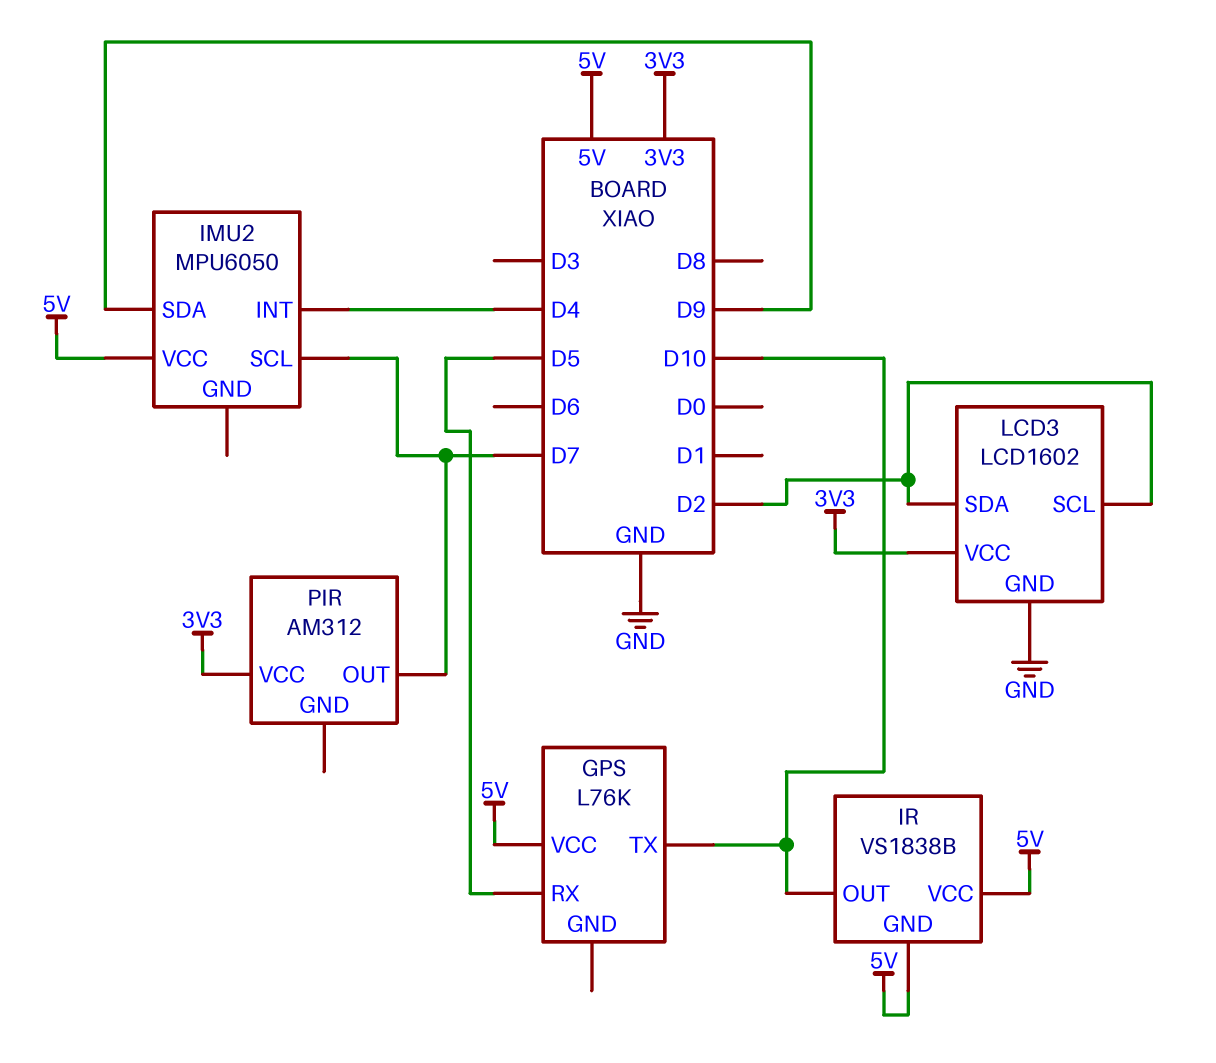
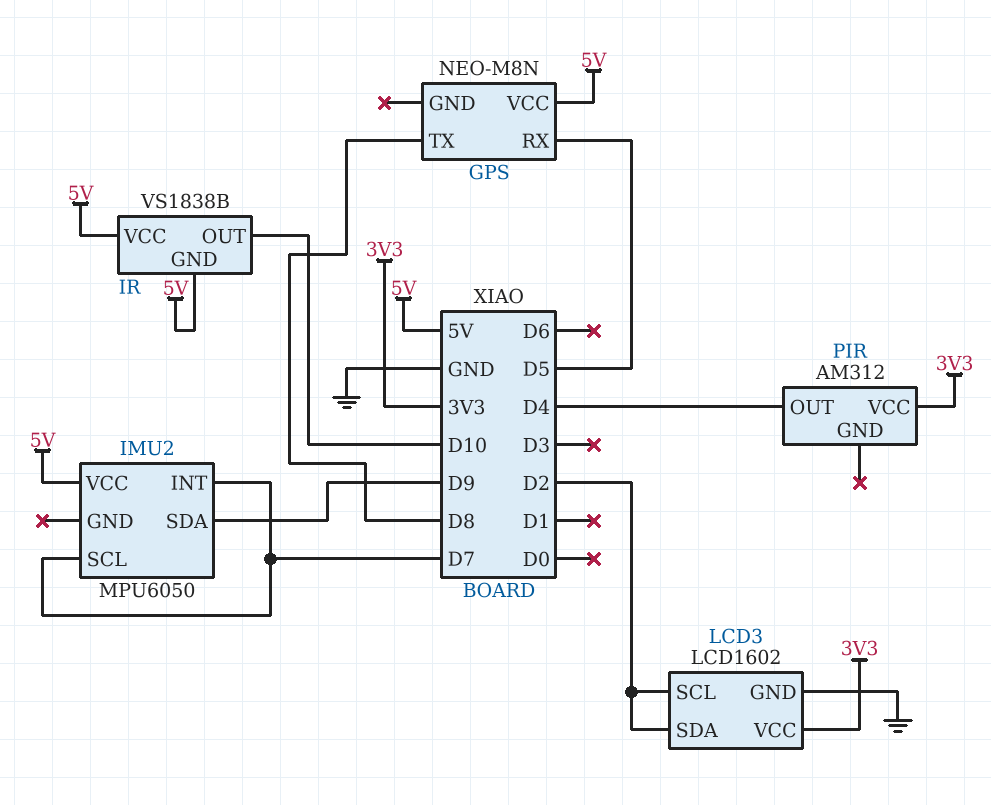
GPS: L76K -> NEO-M8N
GPS pin TX: D10 -> D8
IMU2 pin INT: D4 -> D7
PIR pin OUT: D7 -> D4

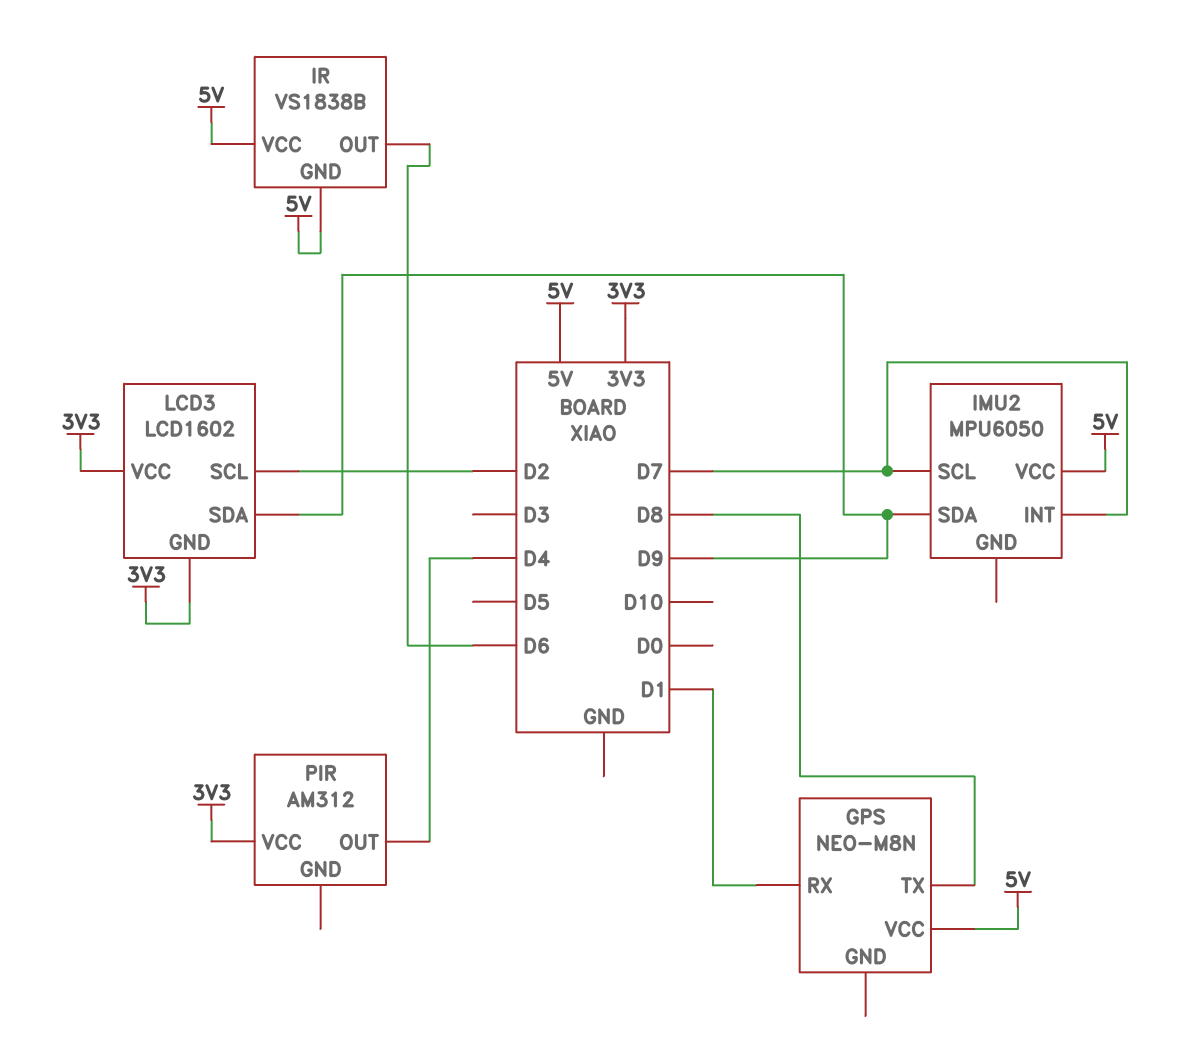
GPS pin RX: D5 -> D1
IR pin OUT: D10 -> D6
LCD3 pin GND: GND -> 3V3
LCD3 pin SDA: D2 -> D9

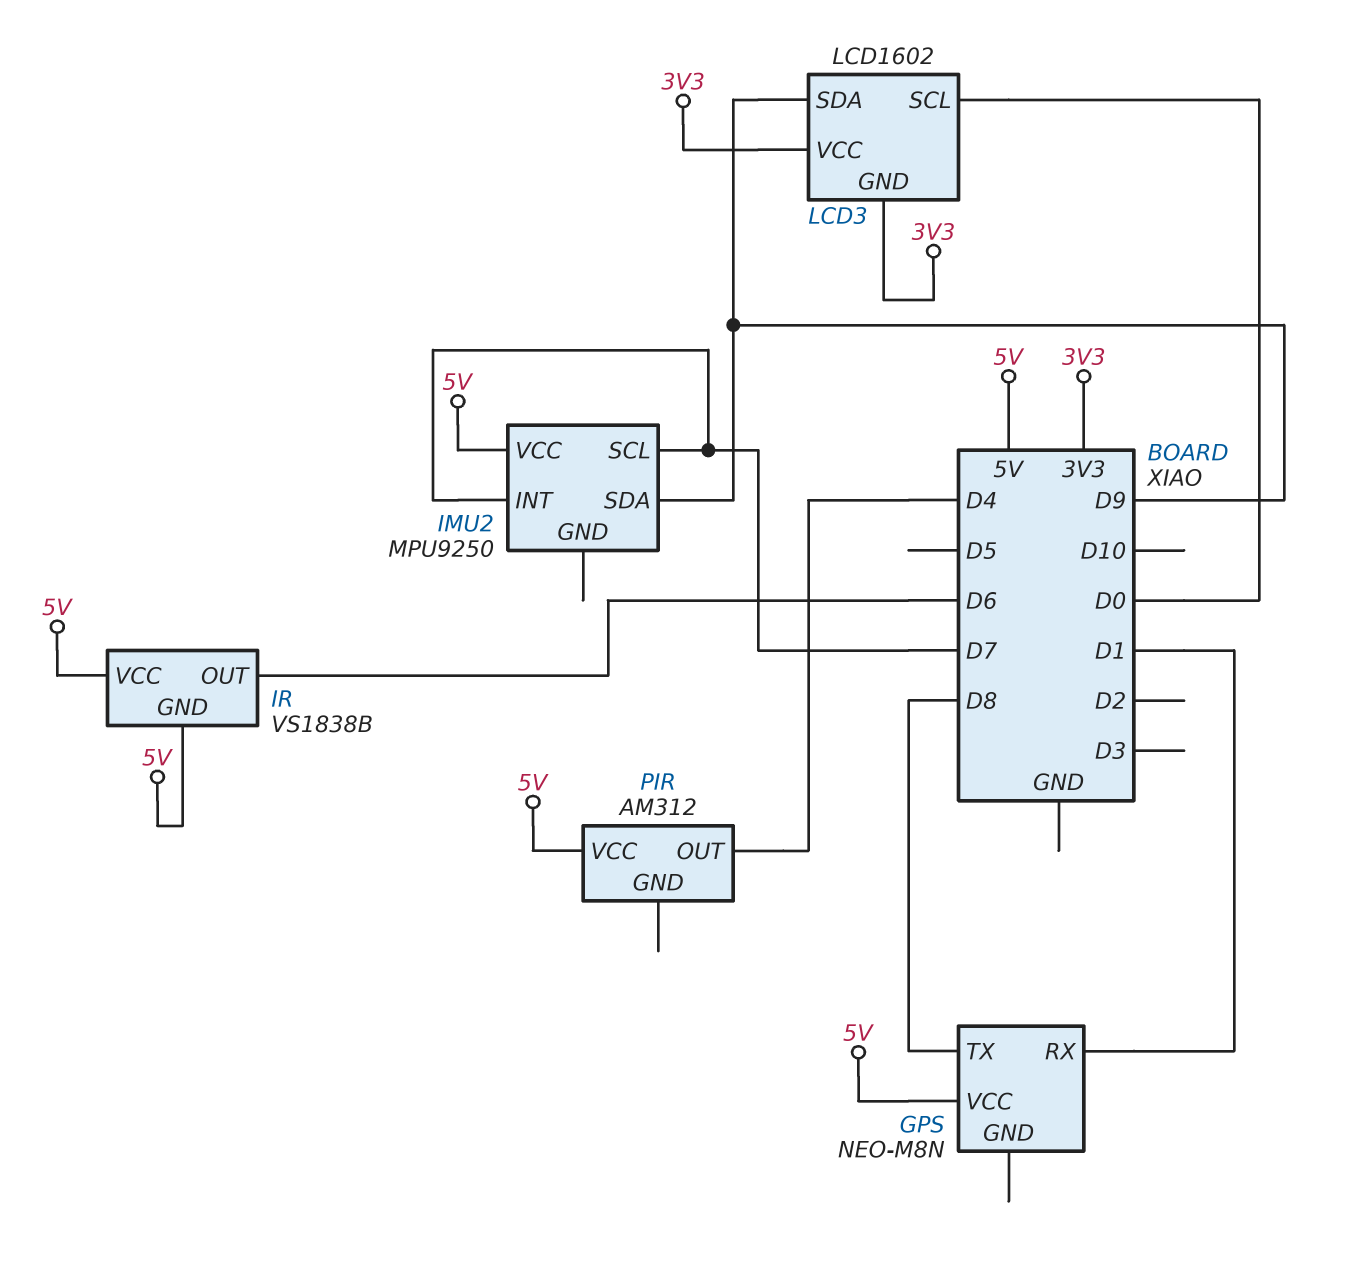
IMU2: MPU6050 -> MPU9250
LCD3 pin SCL: D2 -> D0
PIR pin VCC: 3V3 -> 5V

